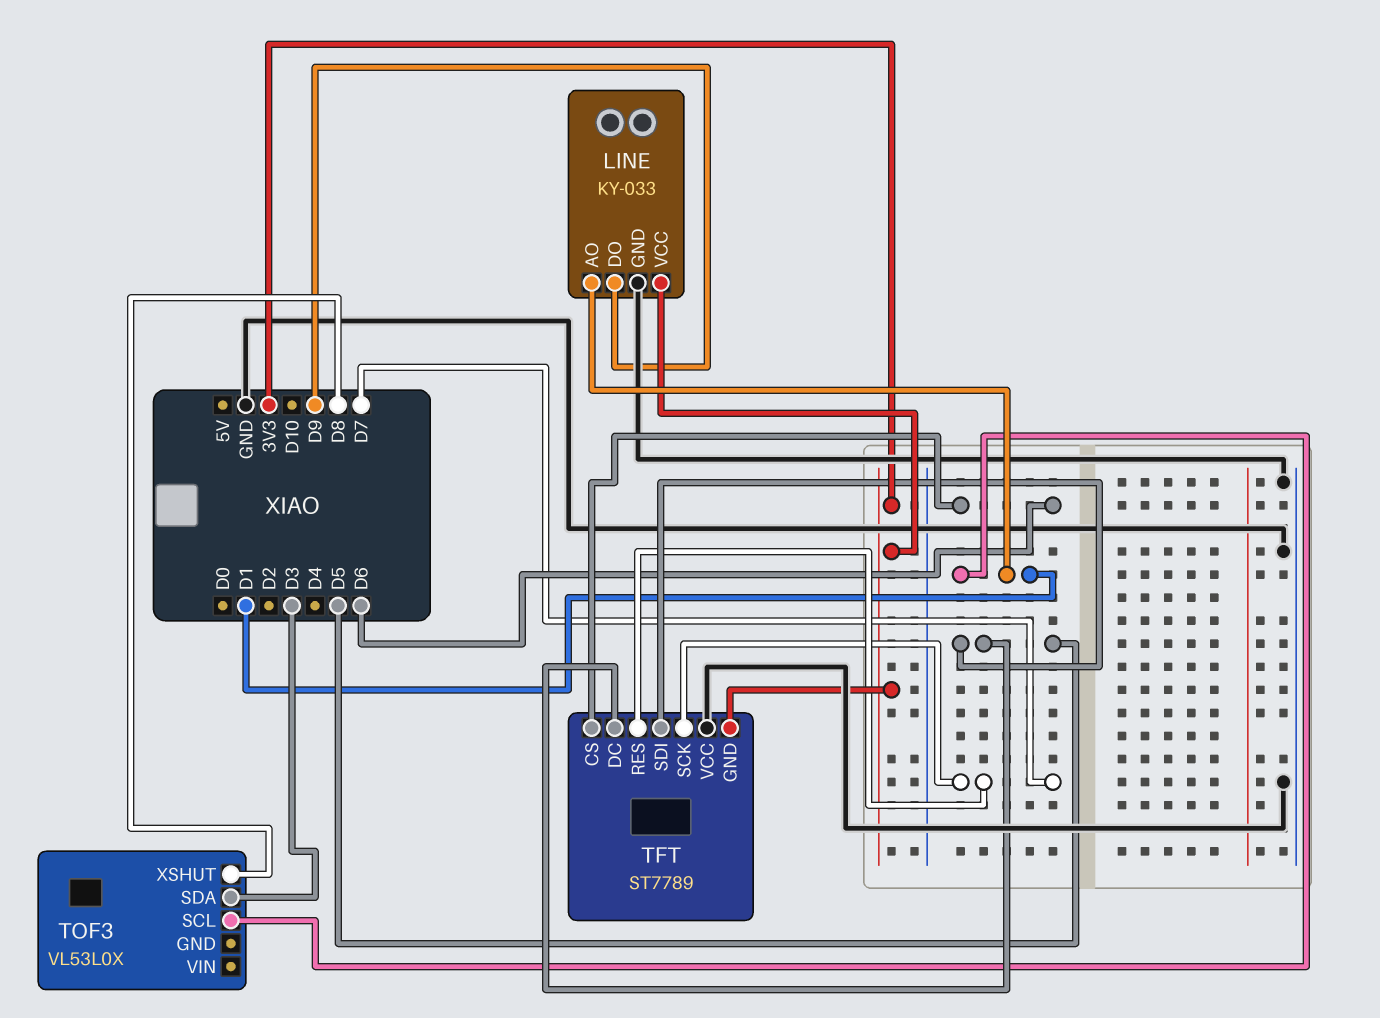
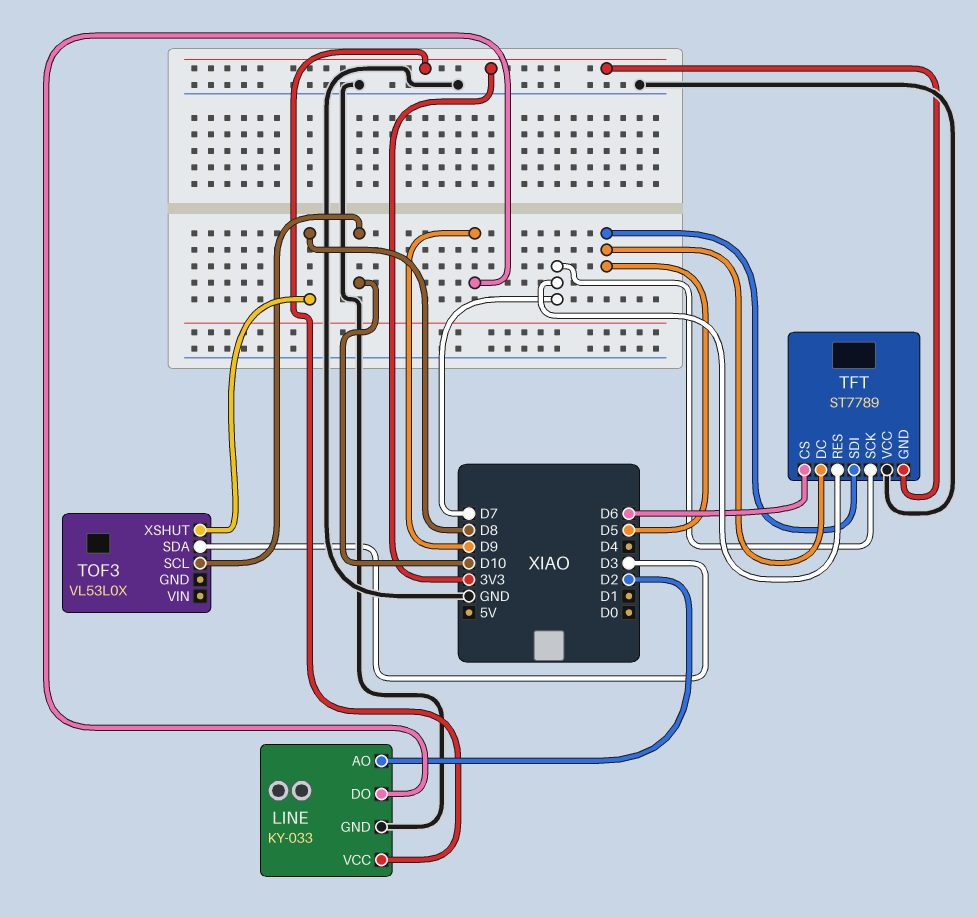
LINE pin AO: D1 -> D2
TOF3 pin SCL: D1 -> D10

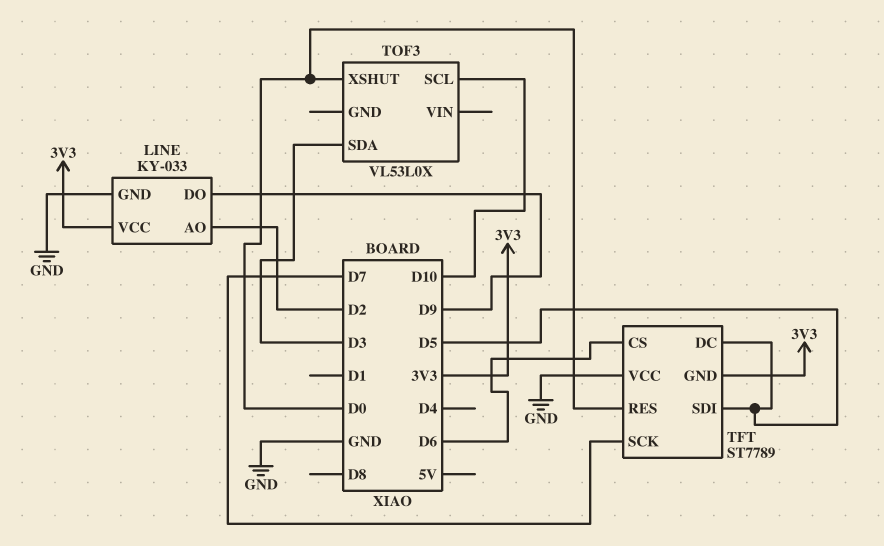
TFT pin RES: D7 -> D0
TOF3 pin XSHUT: D8 -> D0

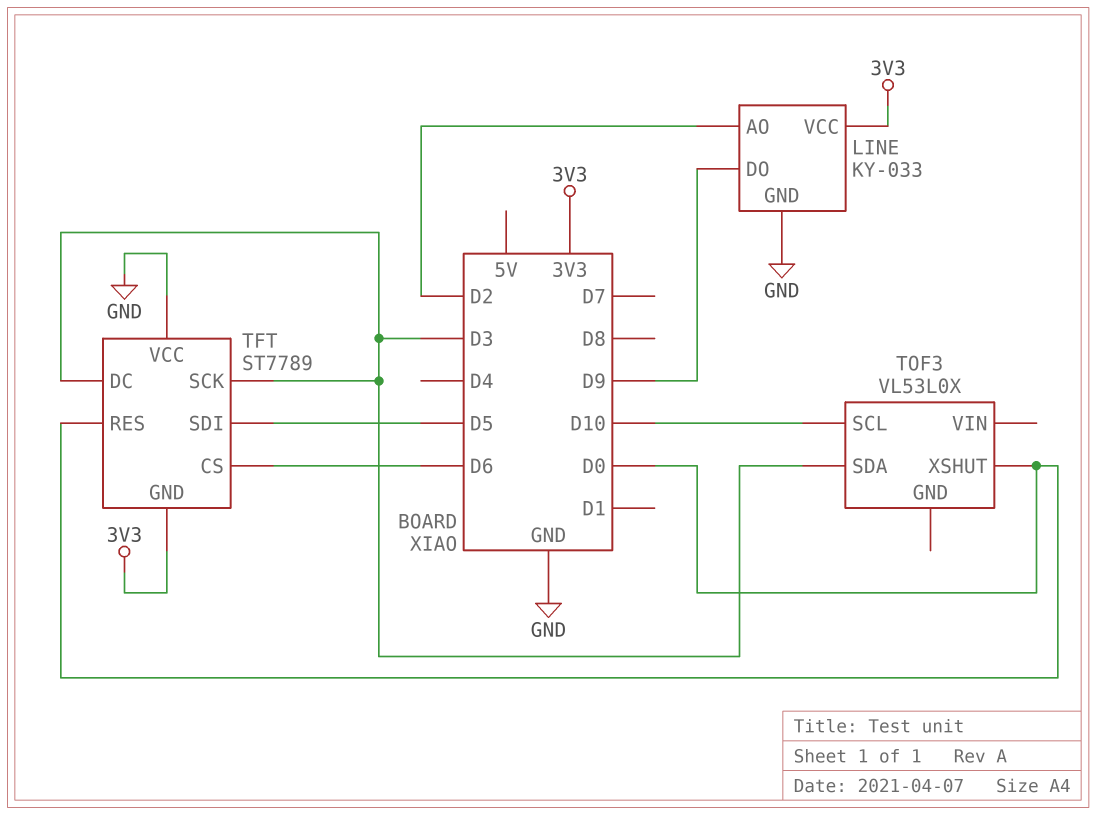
TFT pin DC: D5 -> D3
TFT pin SCK: D7 -> D3

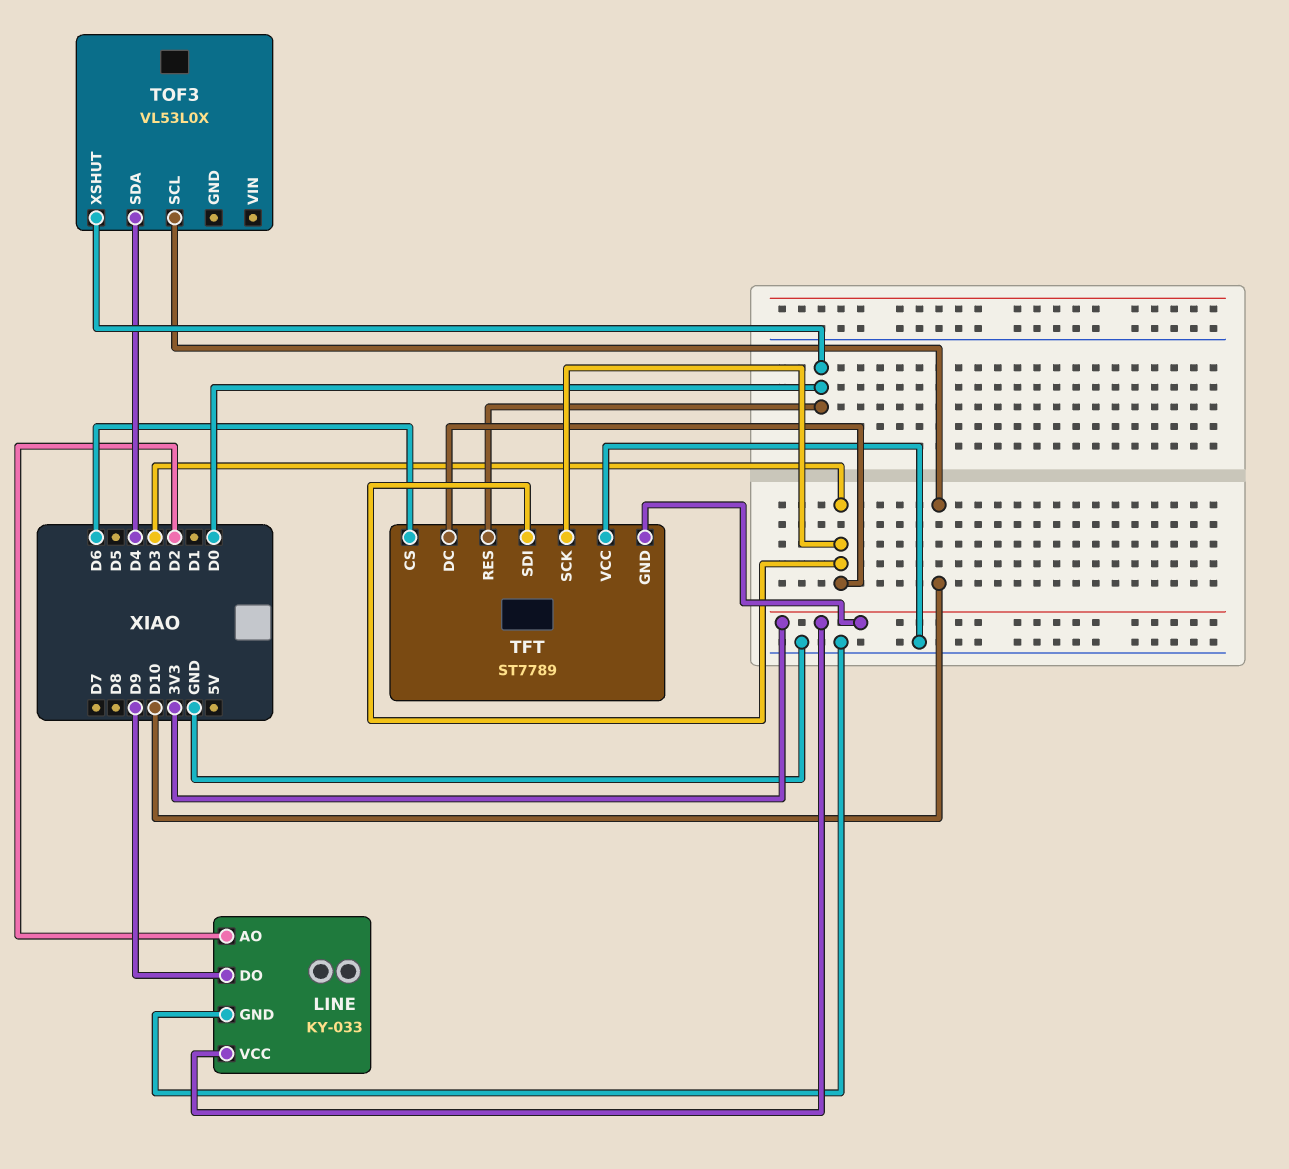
TFT pin SDI: D5 -> D3
TOF3 pin SDA: D3 -> D4

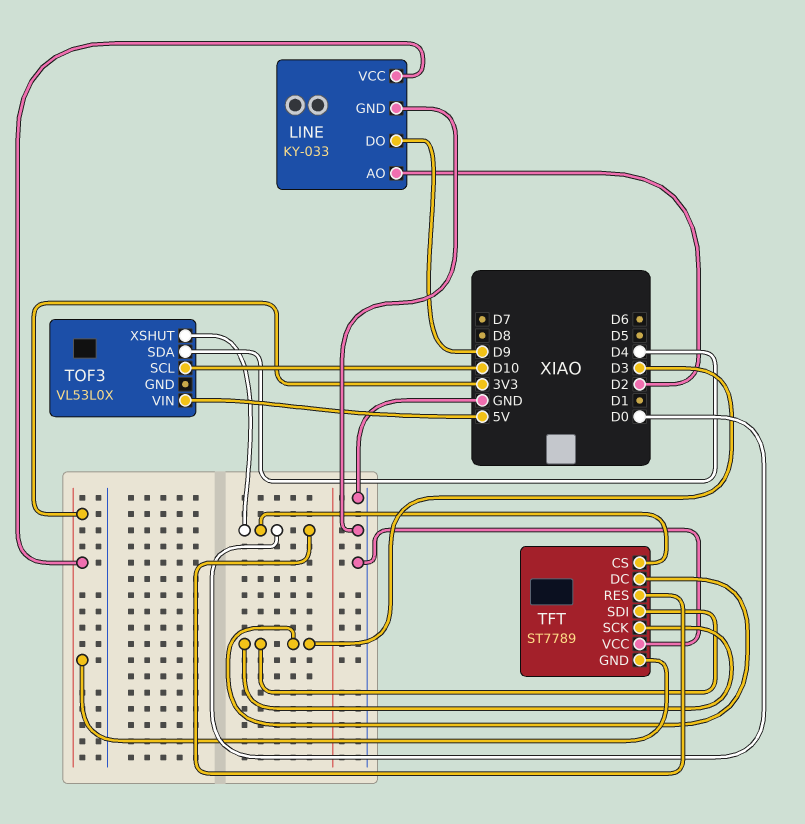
TFT pin CS: D6 -> D0
TOF3 pin VIN: none -> 5V

